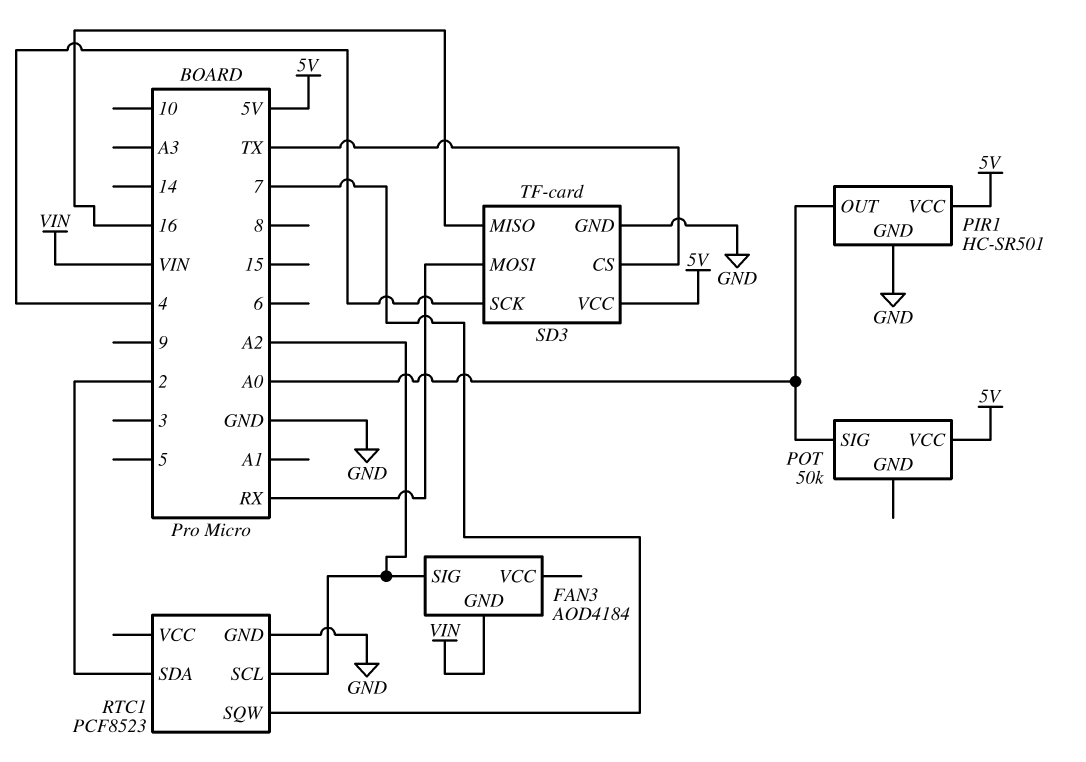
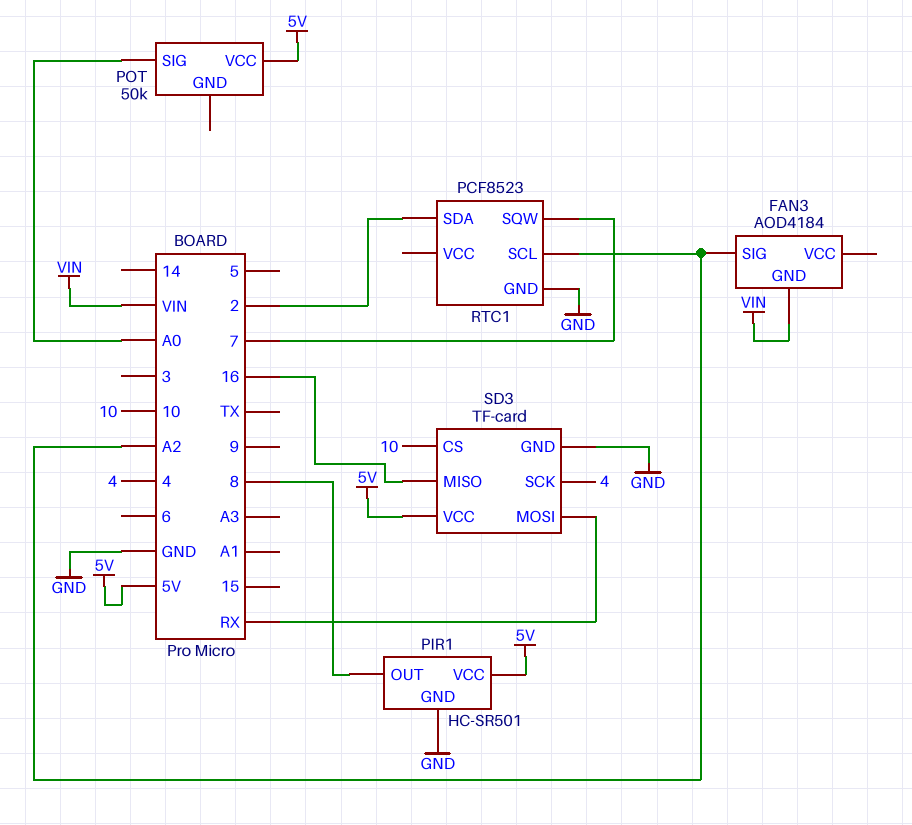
PIR1 pin OUT: A0 -> 8
SD3 pin CS: TX -> 10

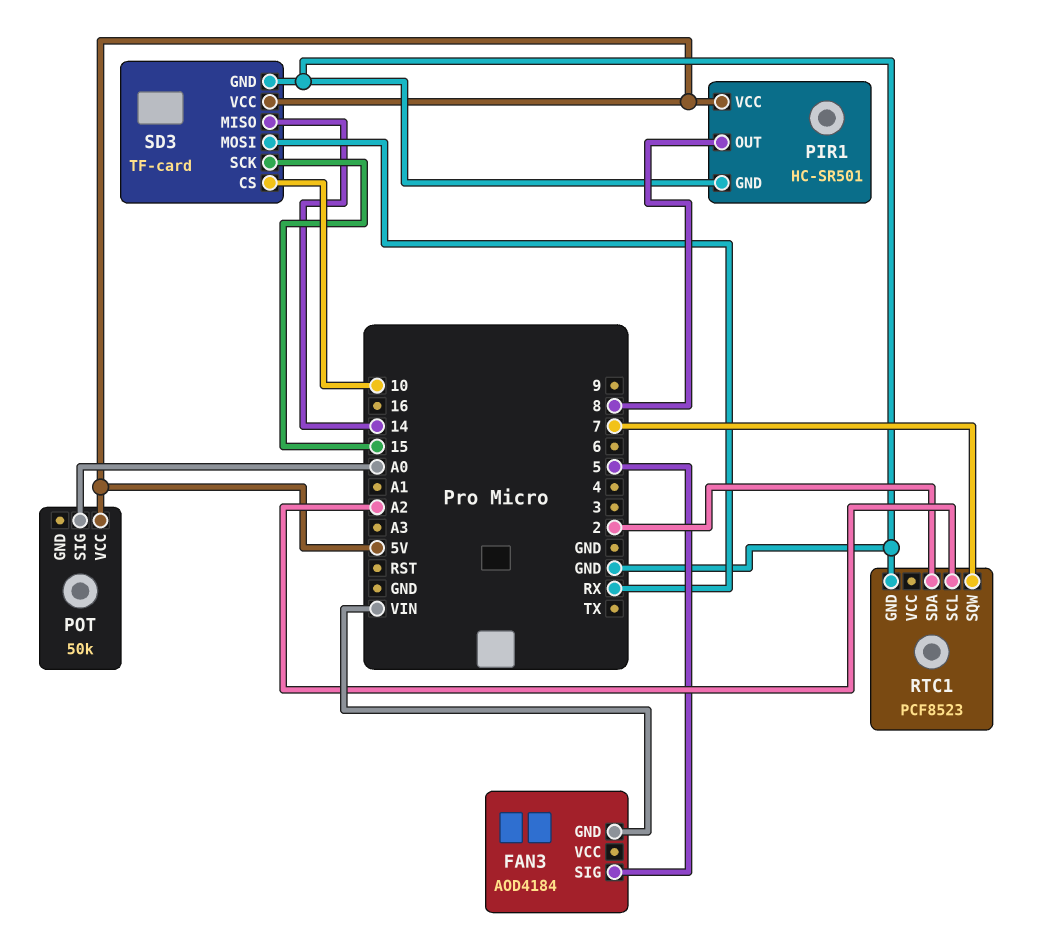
FAN3 pin SIG: A2 -> 5
SD3 pin MISO: 16 -> 14
SD3 pin SCK: 4 -> 15

